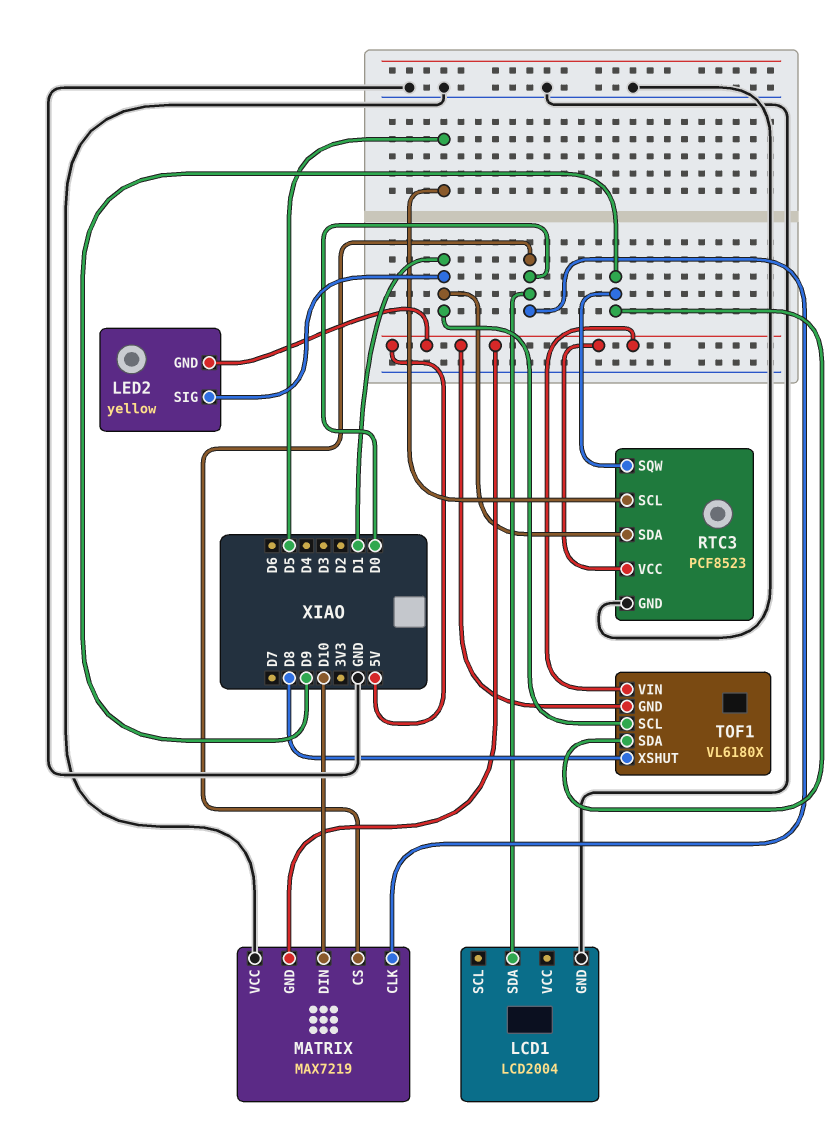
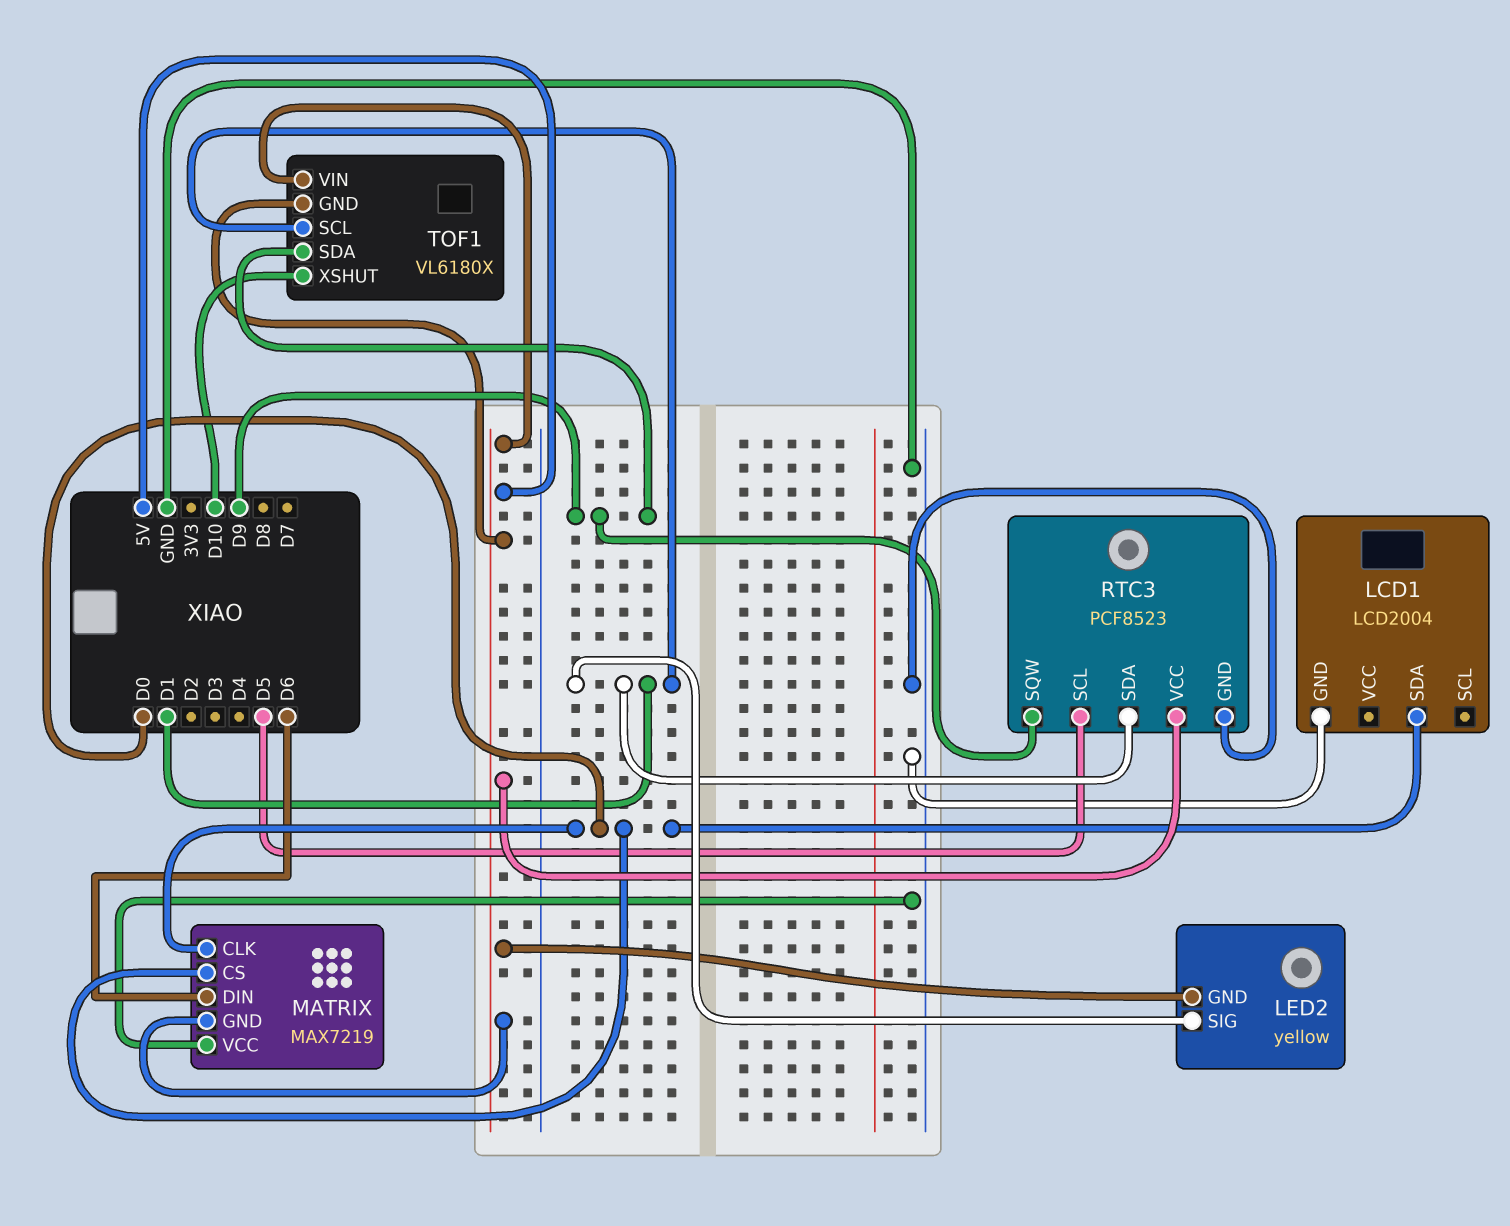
MATRIX pin DIN: D10 -> D6
TOF1 pin XSHUT: D8 -> D10

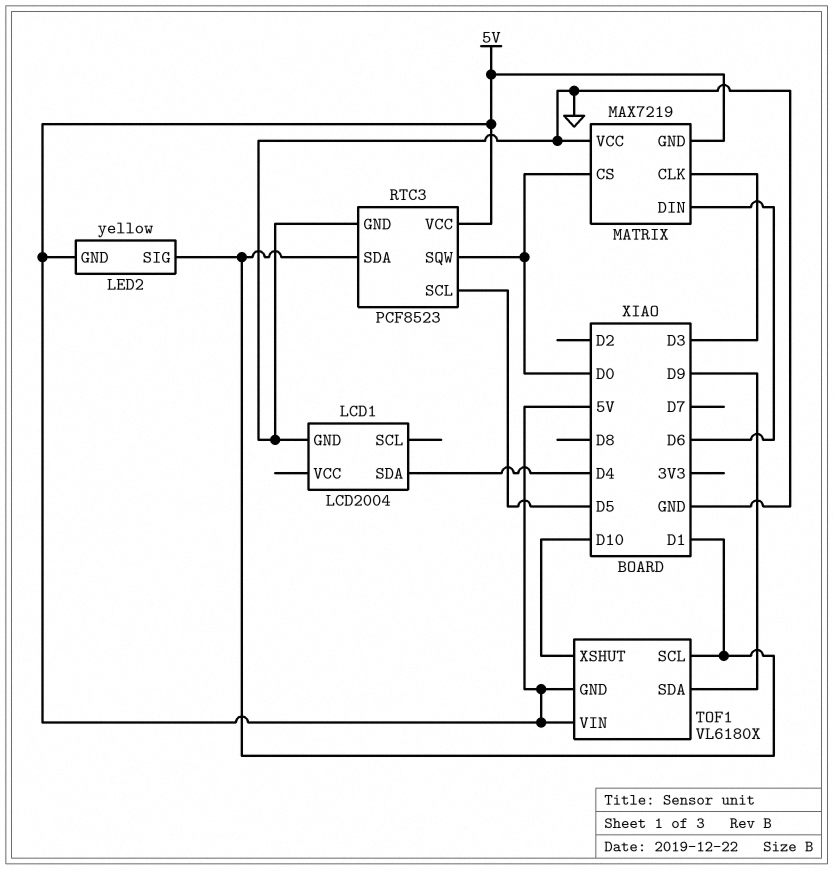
LCD1 pin SDA: D0 -> D4
MATRIX pin CLK: D0 -> D3
RTC3 pin SQW: D9 -> D0

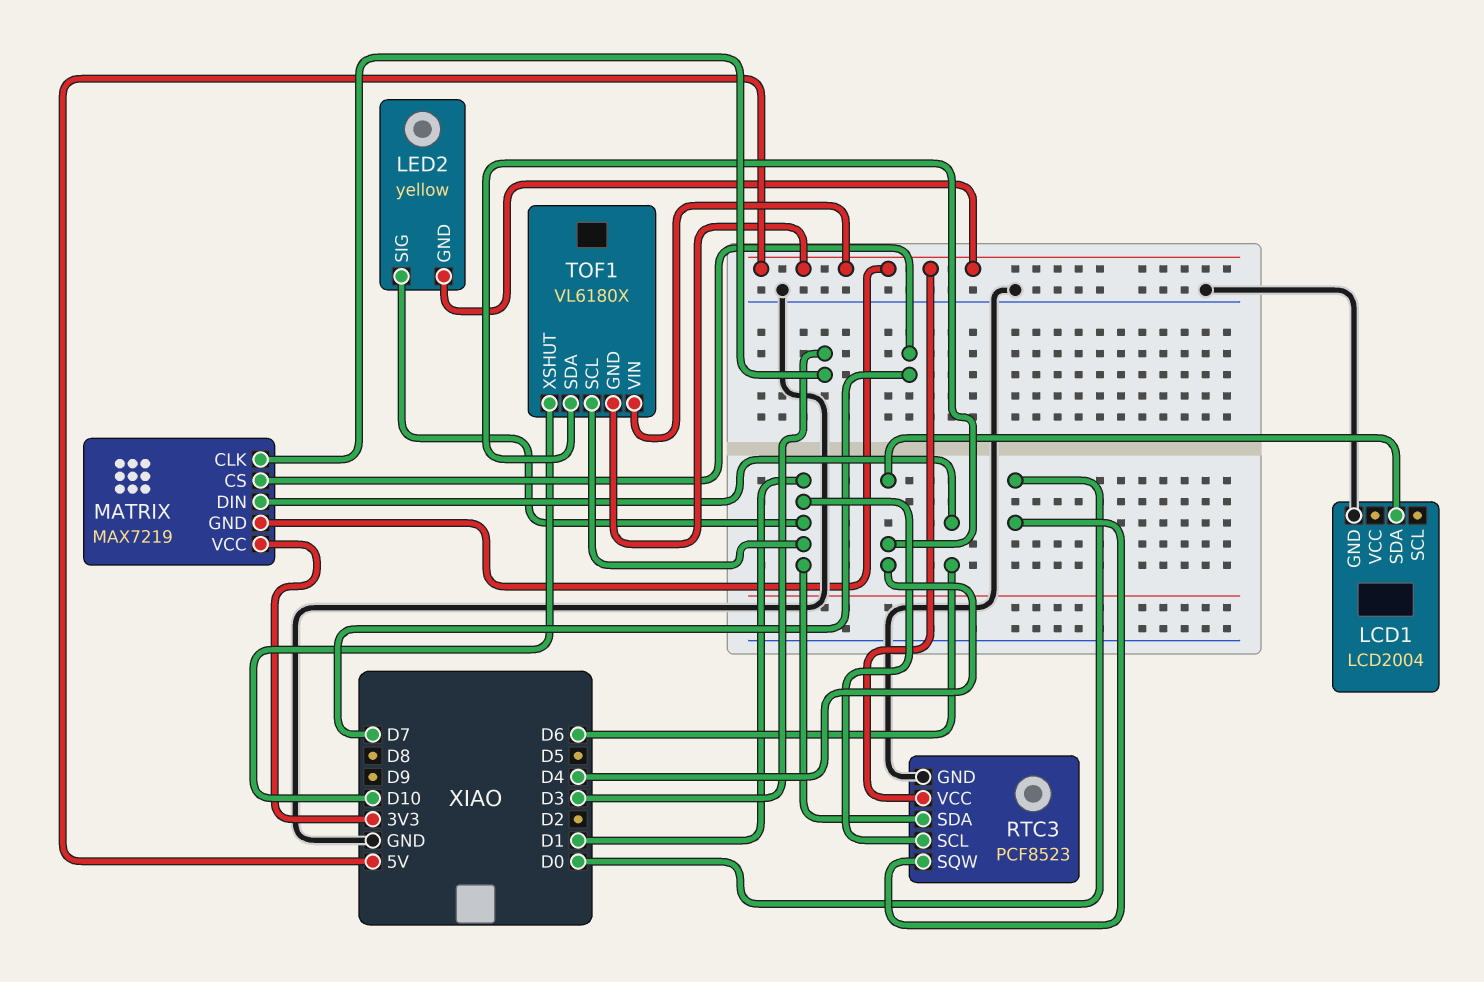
MATRIX pin CS: D0 -> D7
MATRIX pin VCC: GND -> 3V3
RTC3 pin SCL: D5 -> D1
TOF1 pin SDA: D9 -> D4

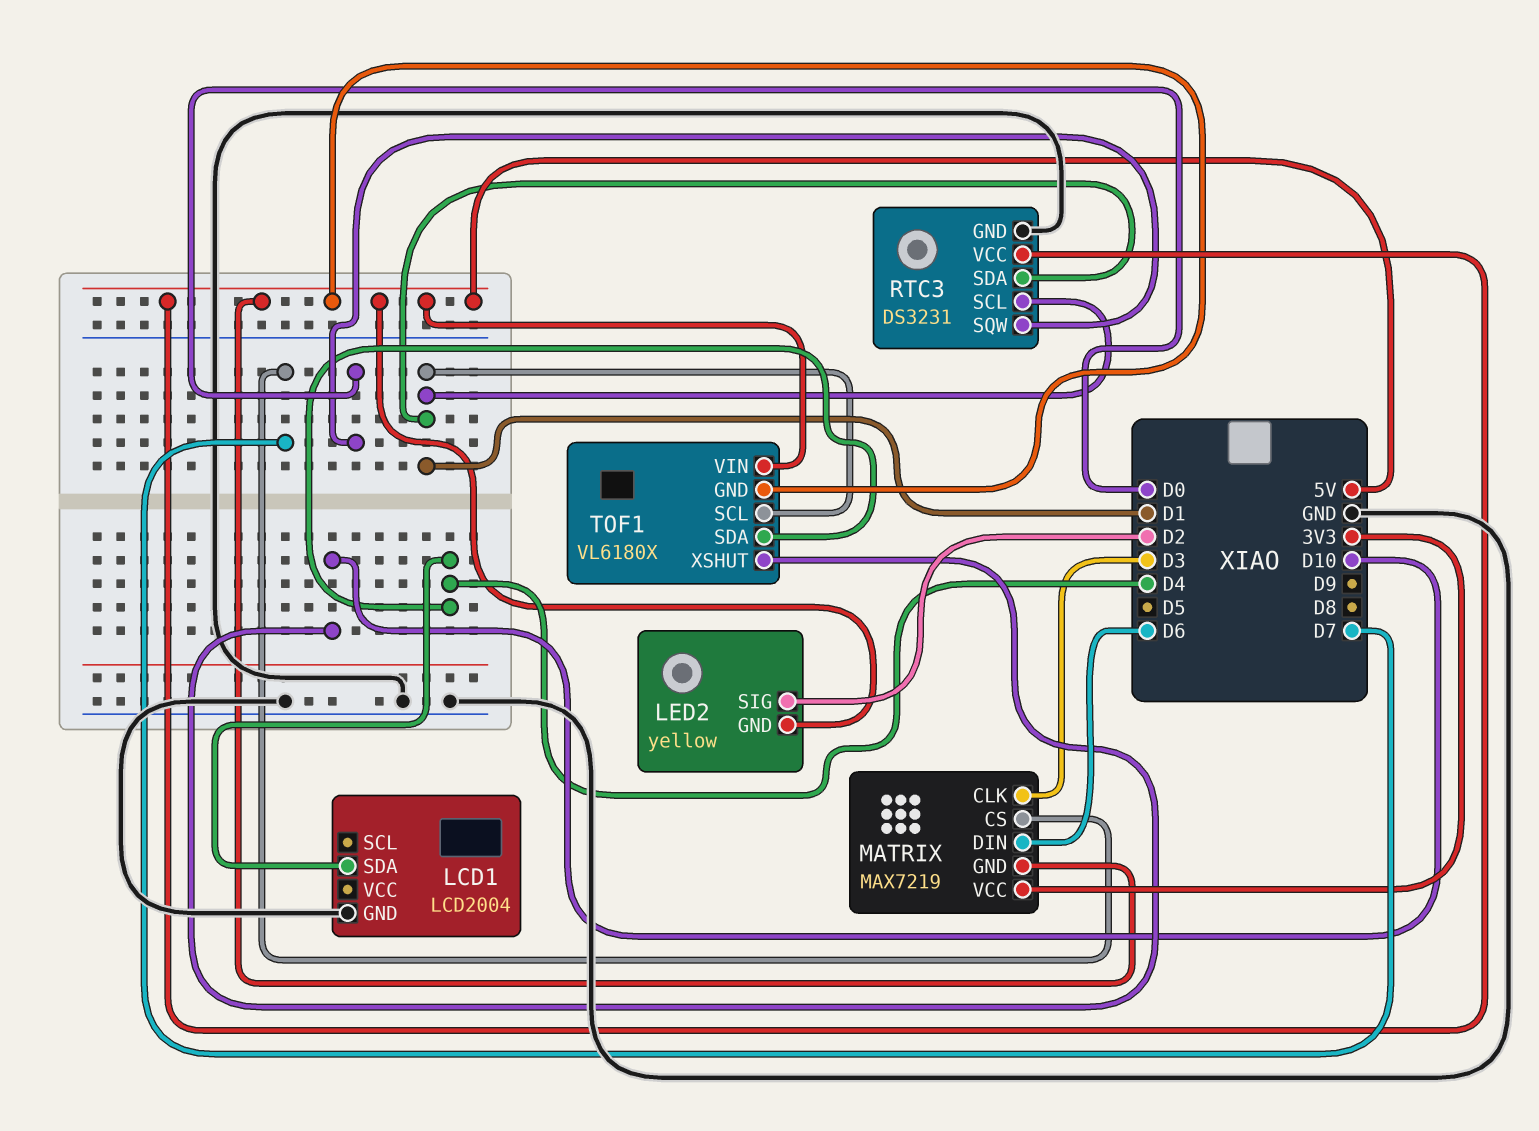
LED2 pin SIG: D1 -> D2
RTC3: PCF8523 -> DS3231

